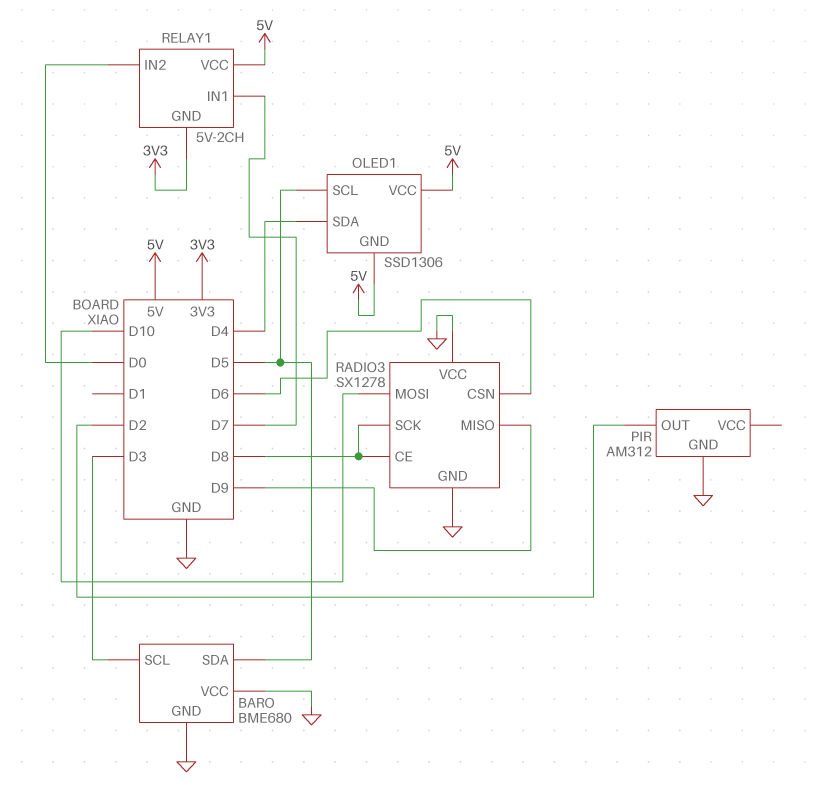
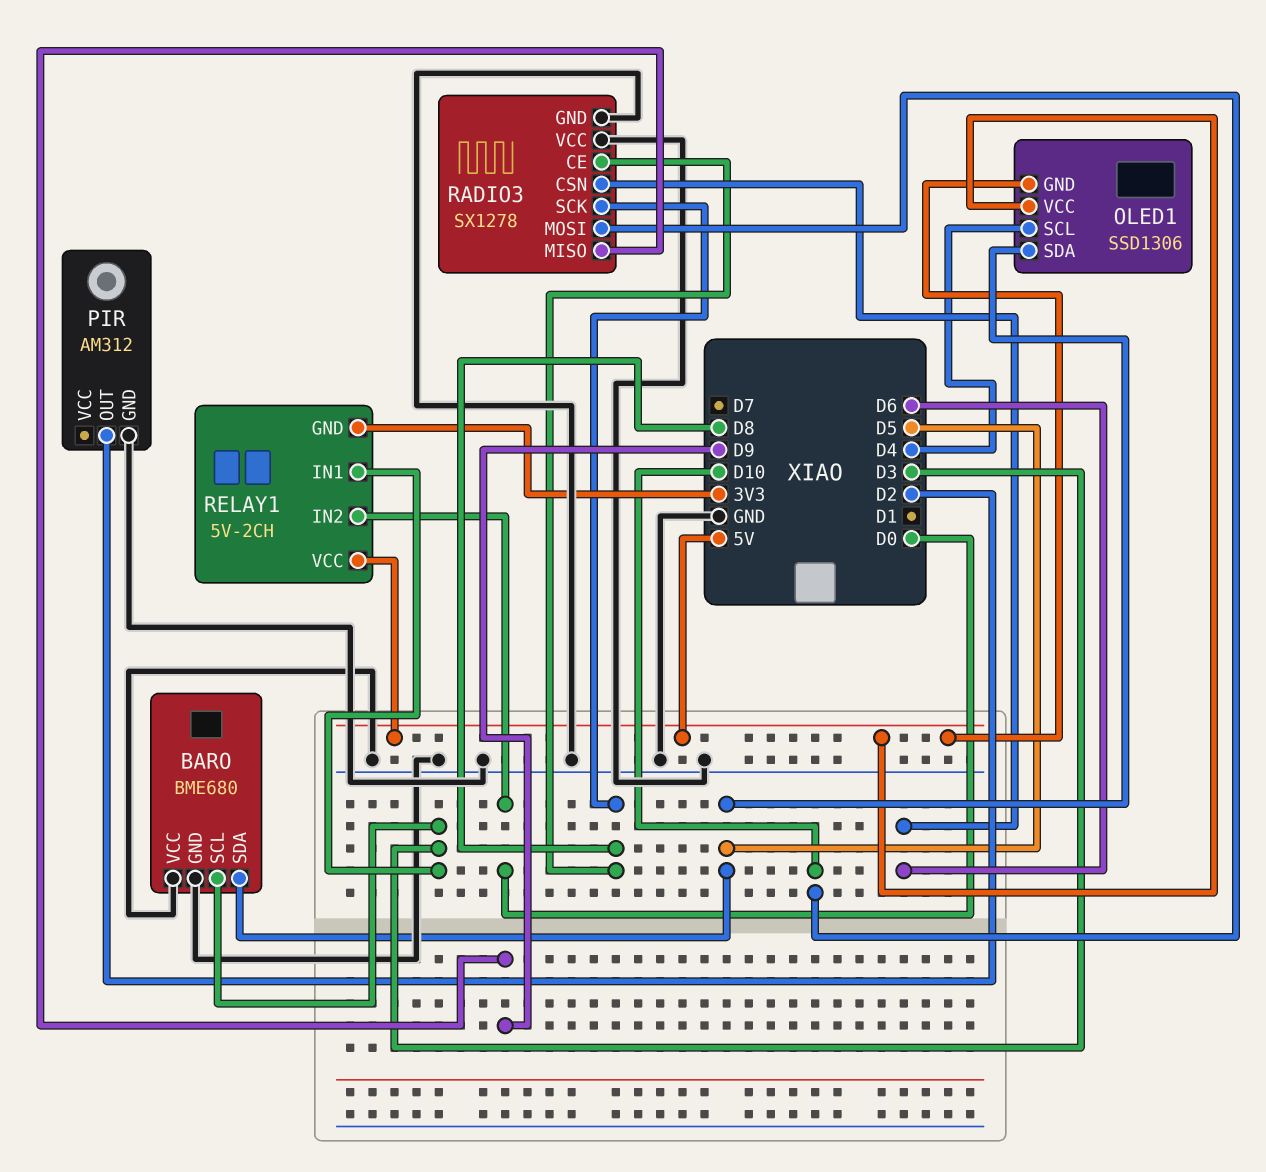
OLED1 pin SCL: D5 -> D4
OLED1 pin SDA: D4 -> D5
RELAY1 pin IN1: D7 -> D3

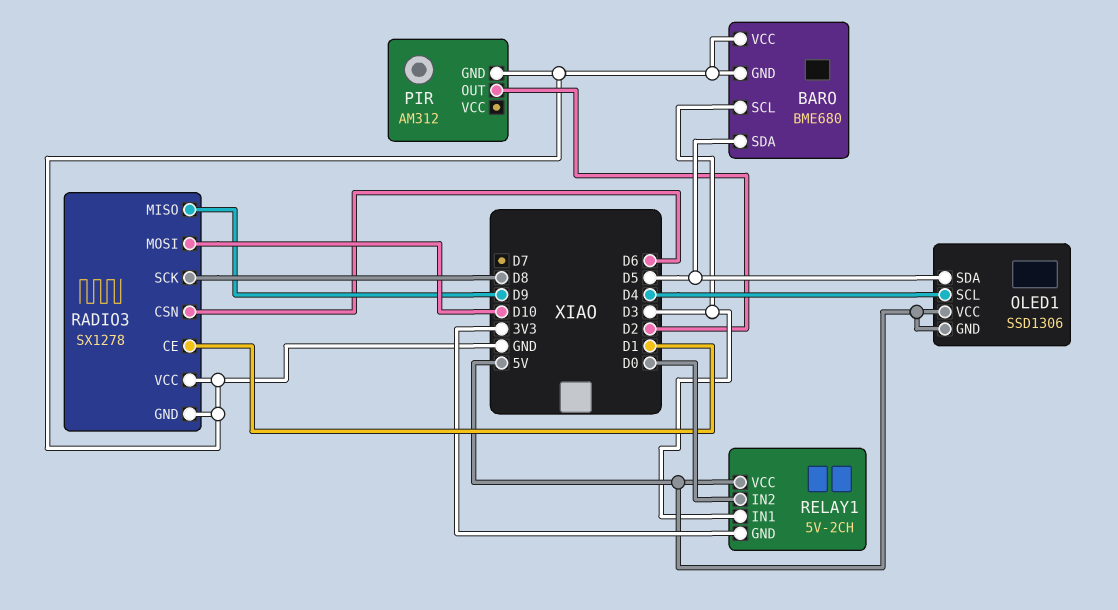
RADIO3 pin CE: D8 -> D1

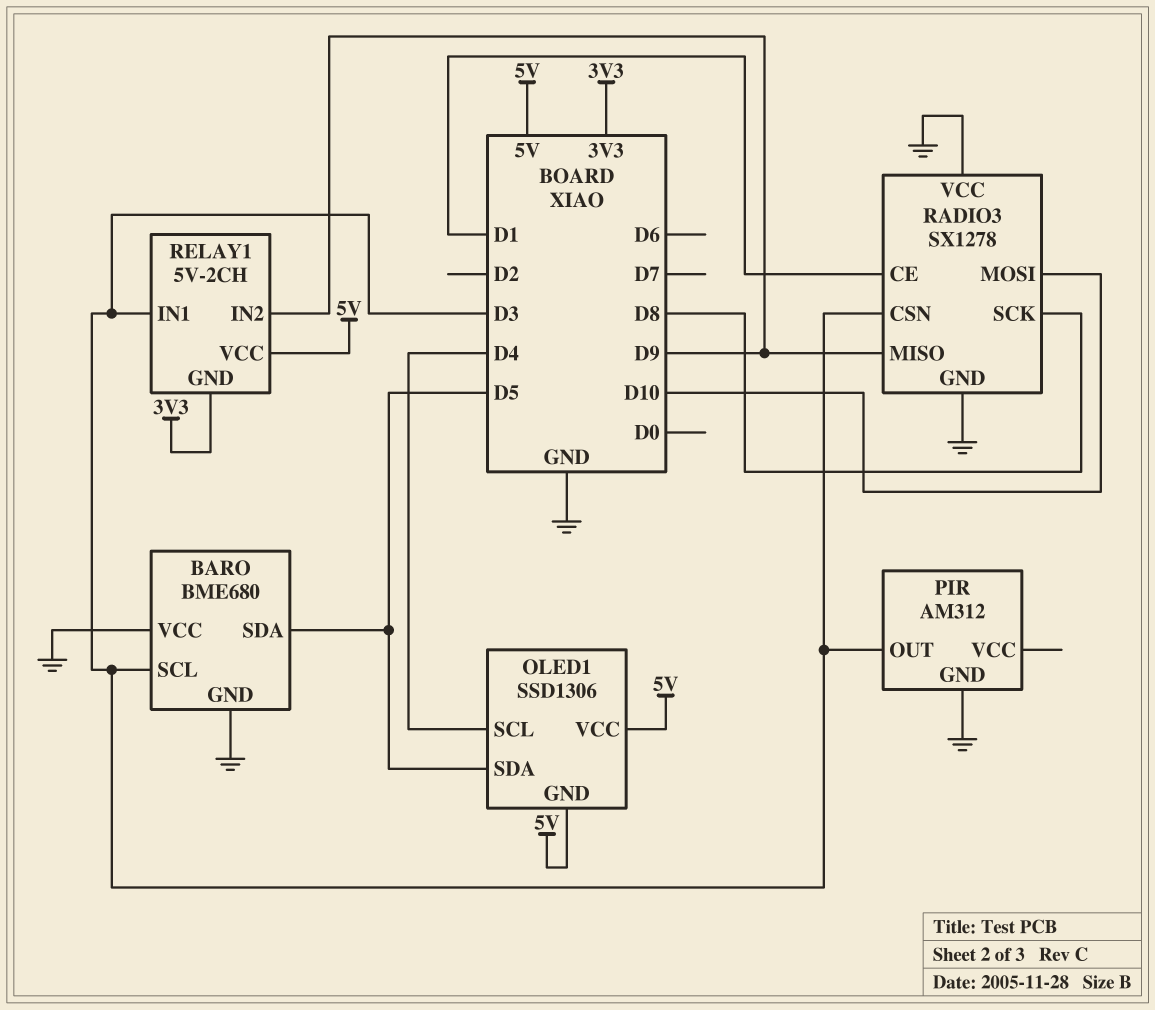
PIR pin OUT: D2 -> D3
RADIO3 pin CSN: D6 -> D3
RELAY1 pin IN2: D0 -> D9

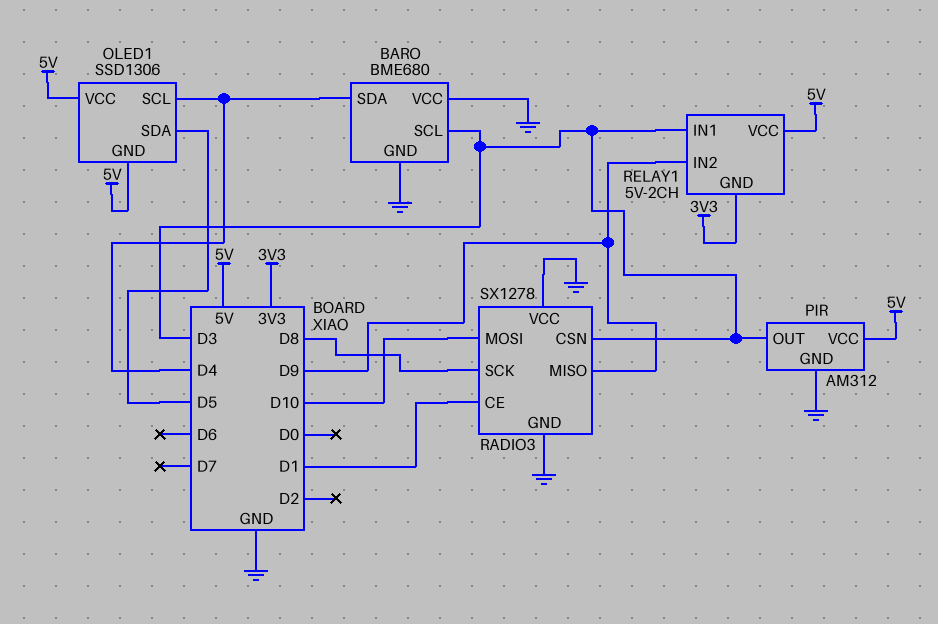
BARO pin SDA: D5 -> D4
PIR pin VCC: none -> 5V

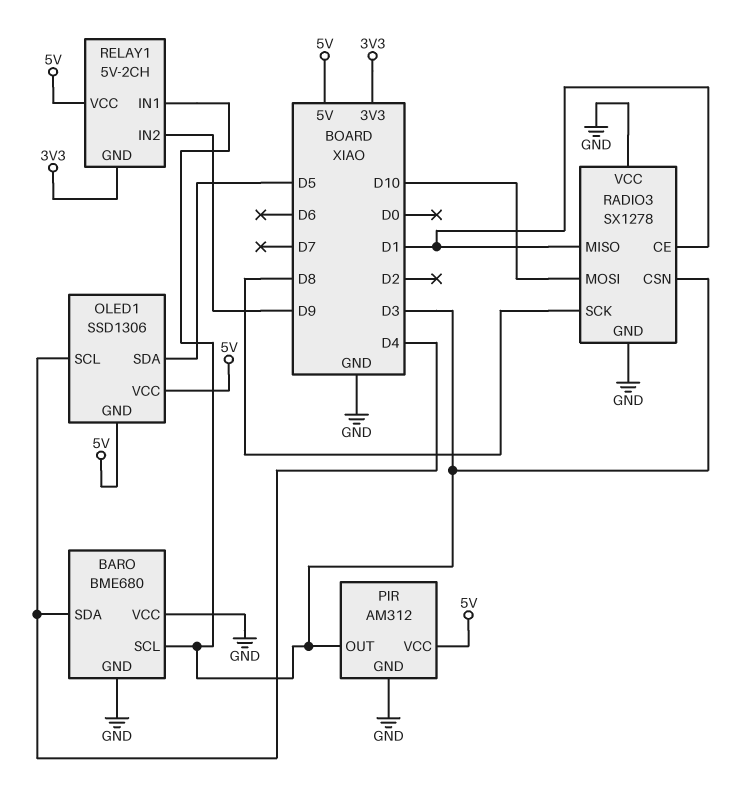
RADIO3 pin MISO: D9 -> D1

